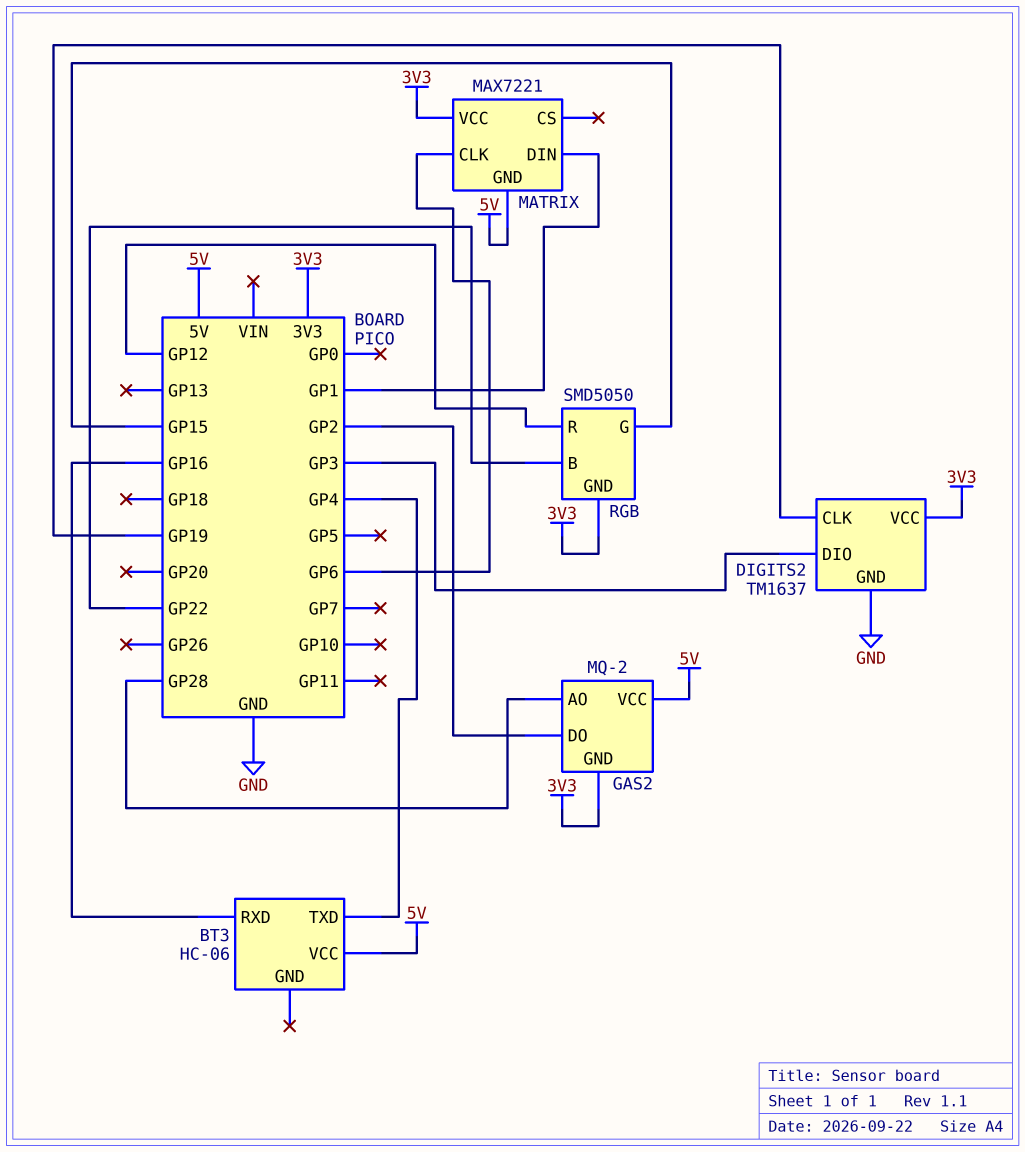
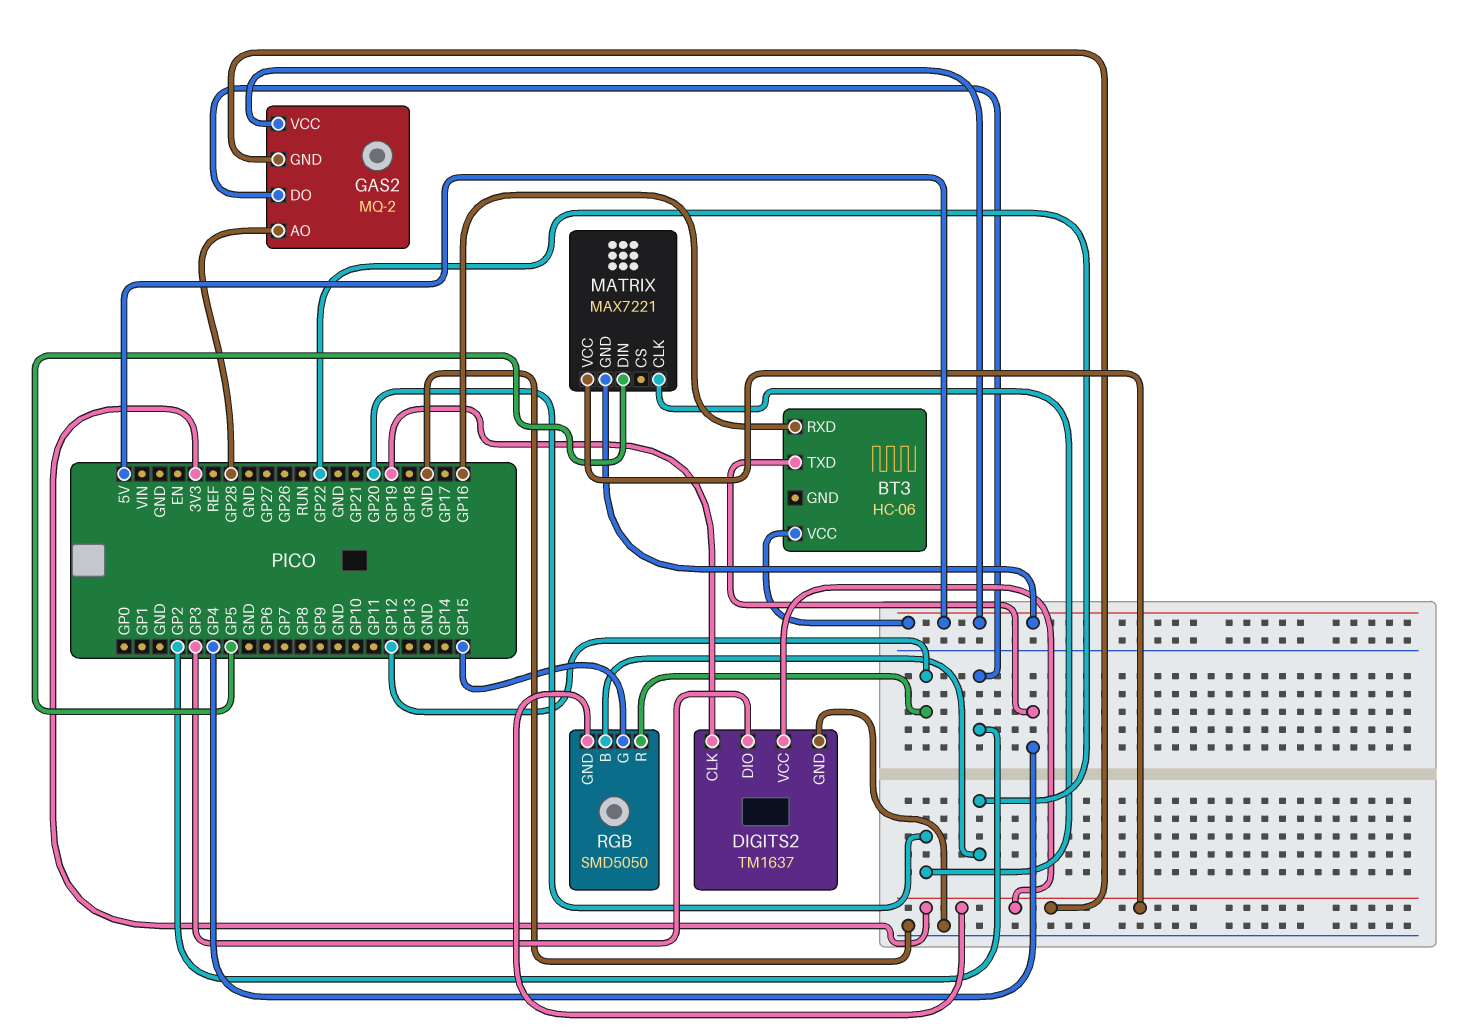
MATRIX pin CLK: GP6 -> GP20
MATRIX pin DIN: GP1 -> GP5

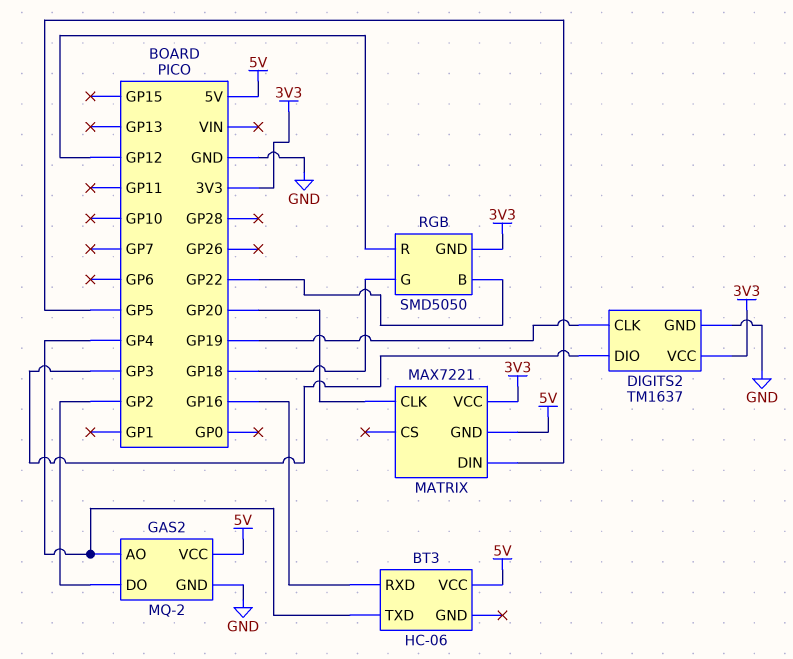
GAS2 pin AO: GP28 -> GP4
GAS2 pin GND: 3V3 -> GND
RGB pin G: GP15 -> GP18

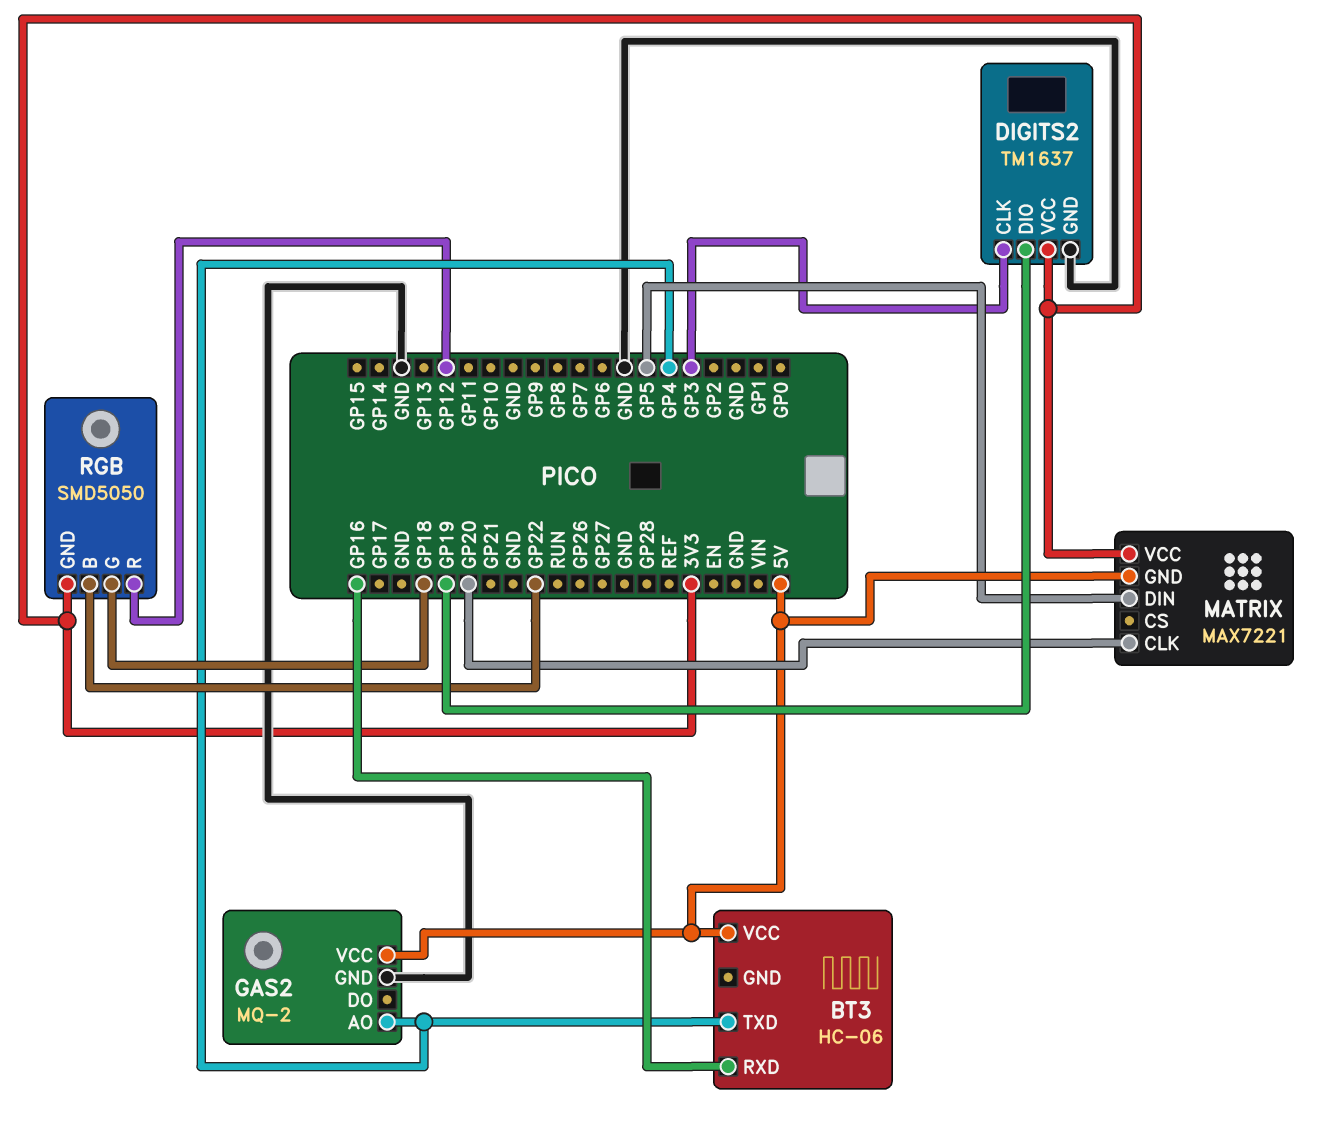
DIGITS2 pin CLK: GP19 -> GP3
DIGITS2 pin DIO: GP3 -> GP19
GAS2 pin DO: GP2 -> none

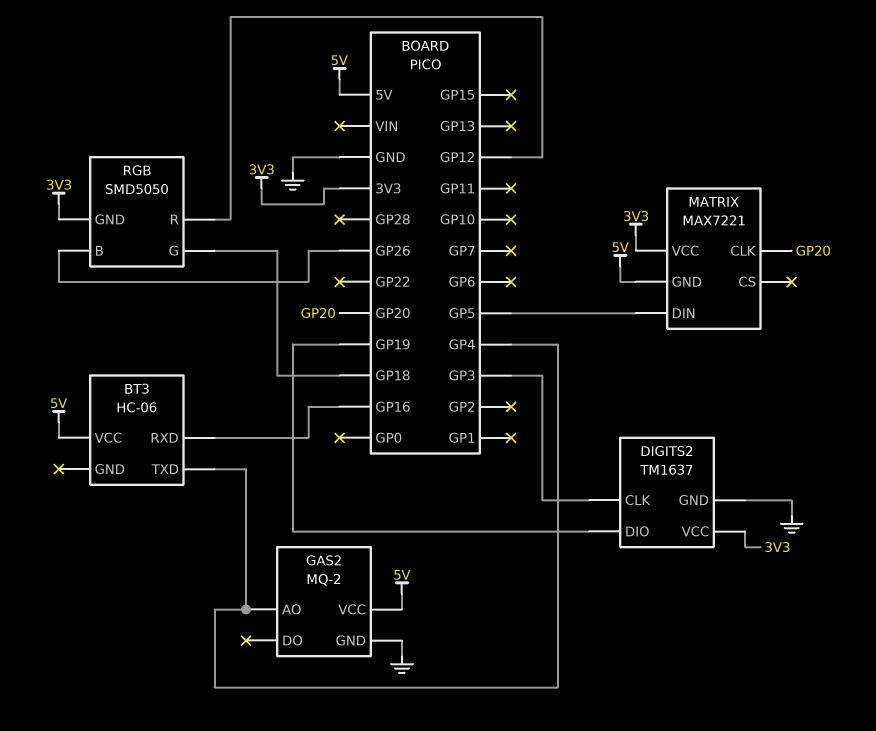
RGB pin B: GP22 -> GP26

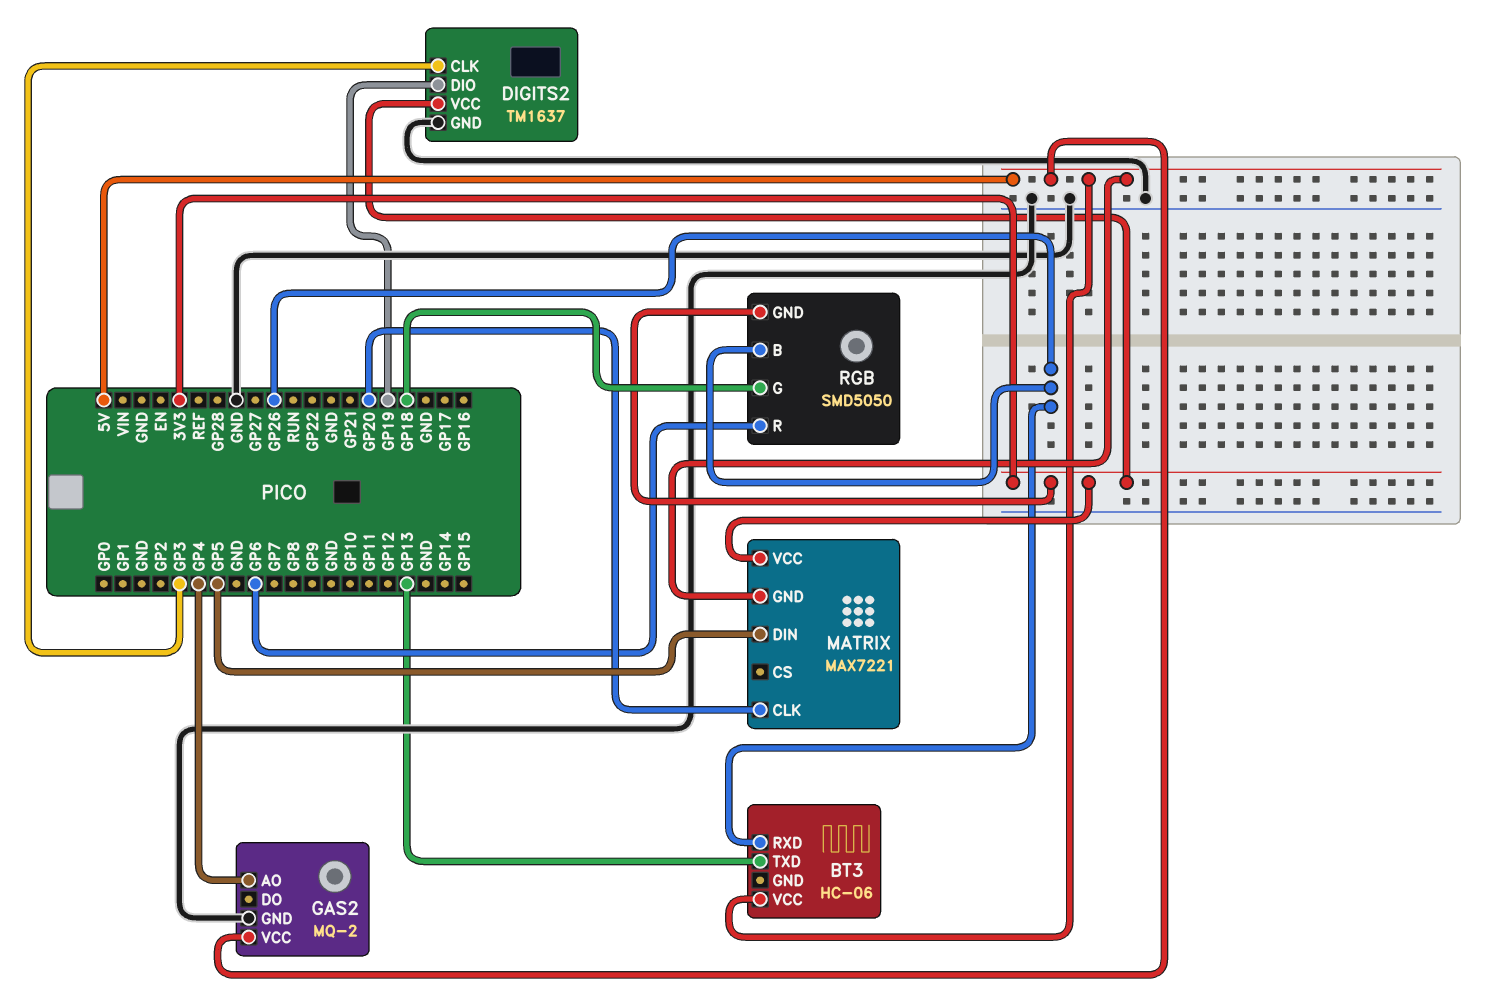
BT3 pin RXD: GP16 -> GP26
BT3 pin TXD: GP4 -> GP13
RGB pin R: GP12 -> GP6

